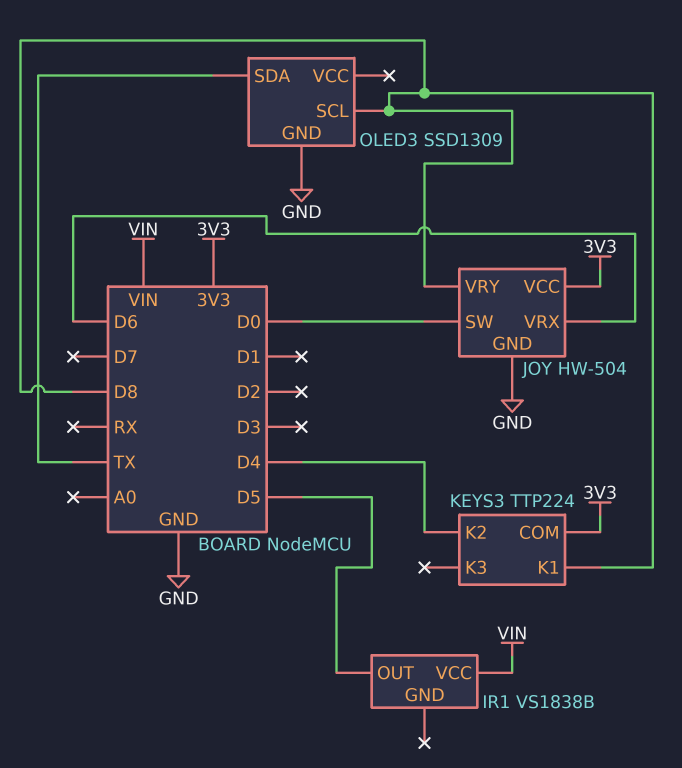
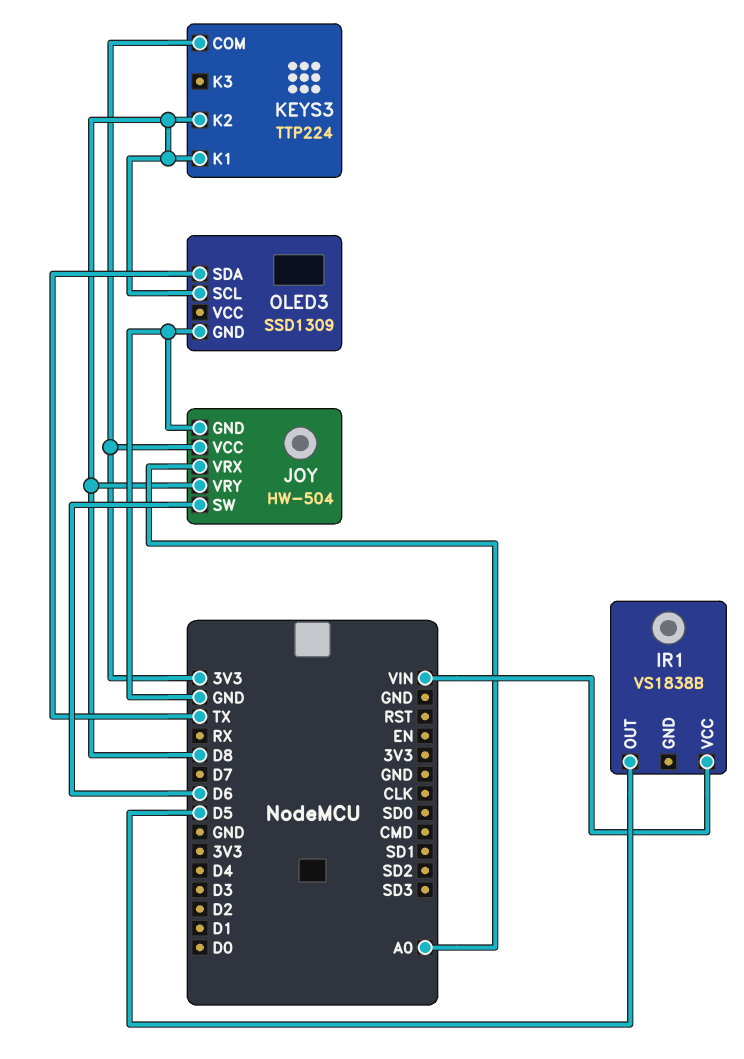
JOY pin SW: D0 -> D6
JOY pin VRX: D6 -> A0
KEYS3 pin K2: D4 -> D8

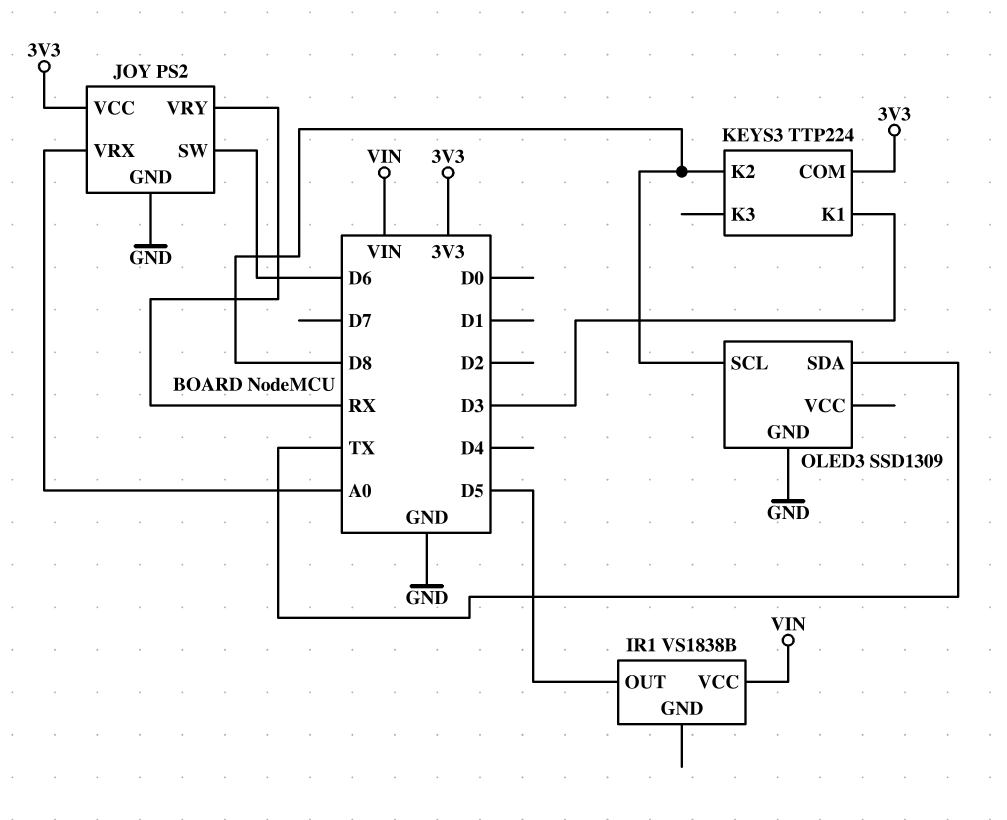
JOY: HW-504 -> PS2
JOY pin VRY: D8 -> RX
KEYS3 pin K1: D8 -> D3

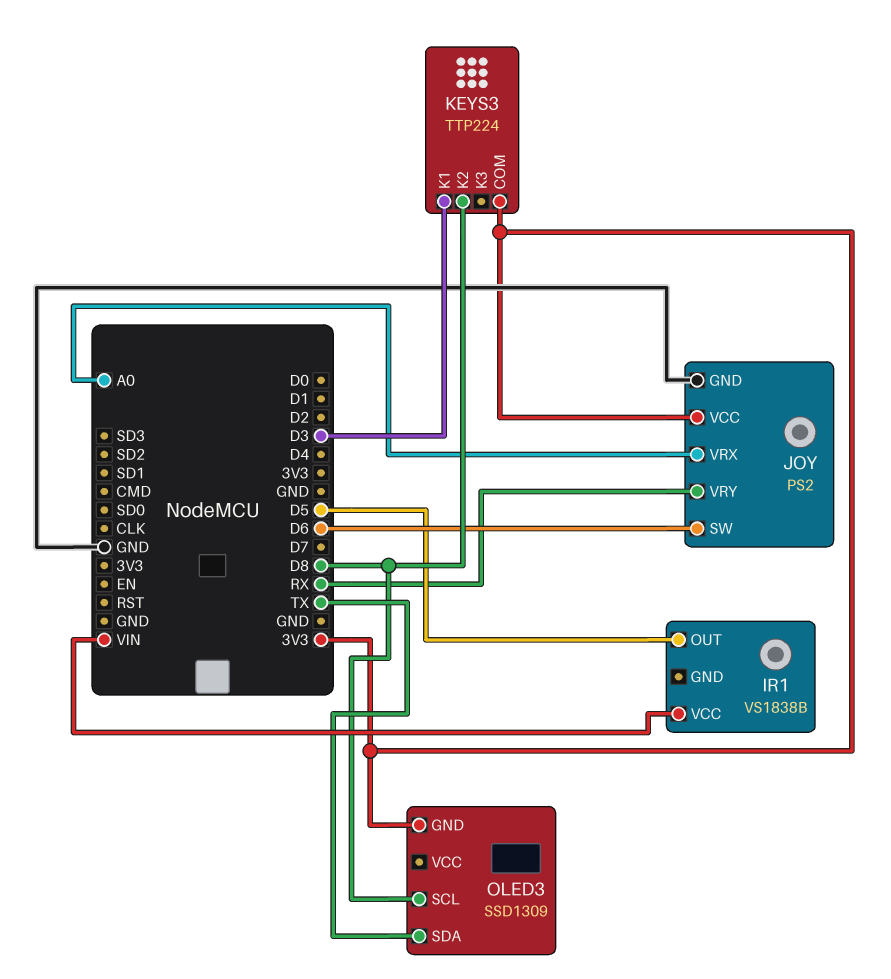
OLED3 pin GND: GND -> 3V3

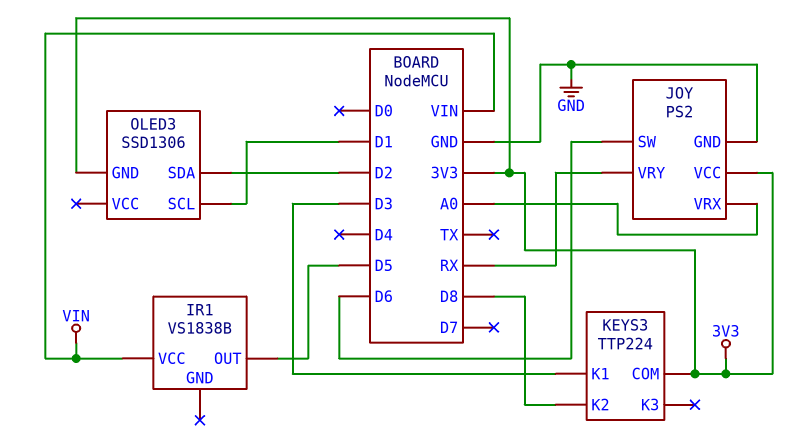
OLED3: SSD1309 -> SSD1306
OLED3 pin SCL: D8 -> D1
OLED3 pin SDA: TX -> D2

